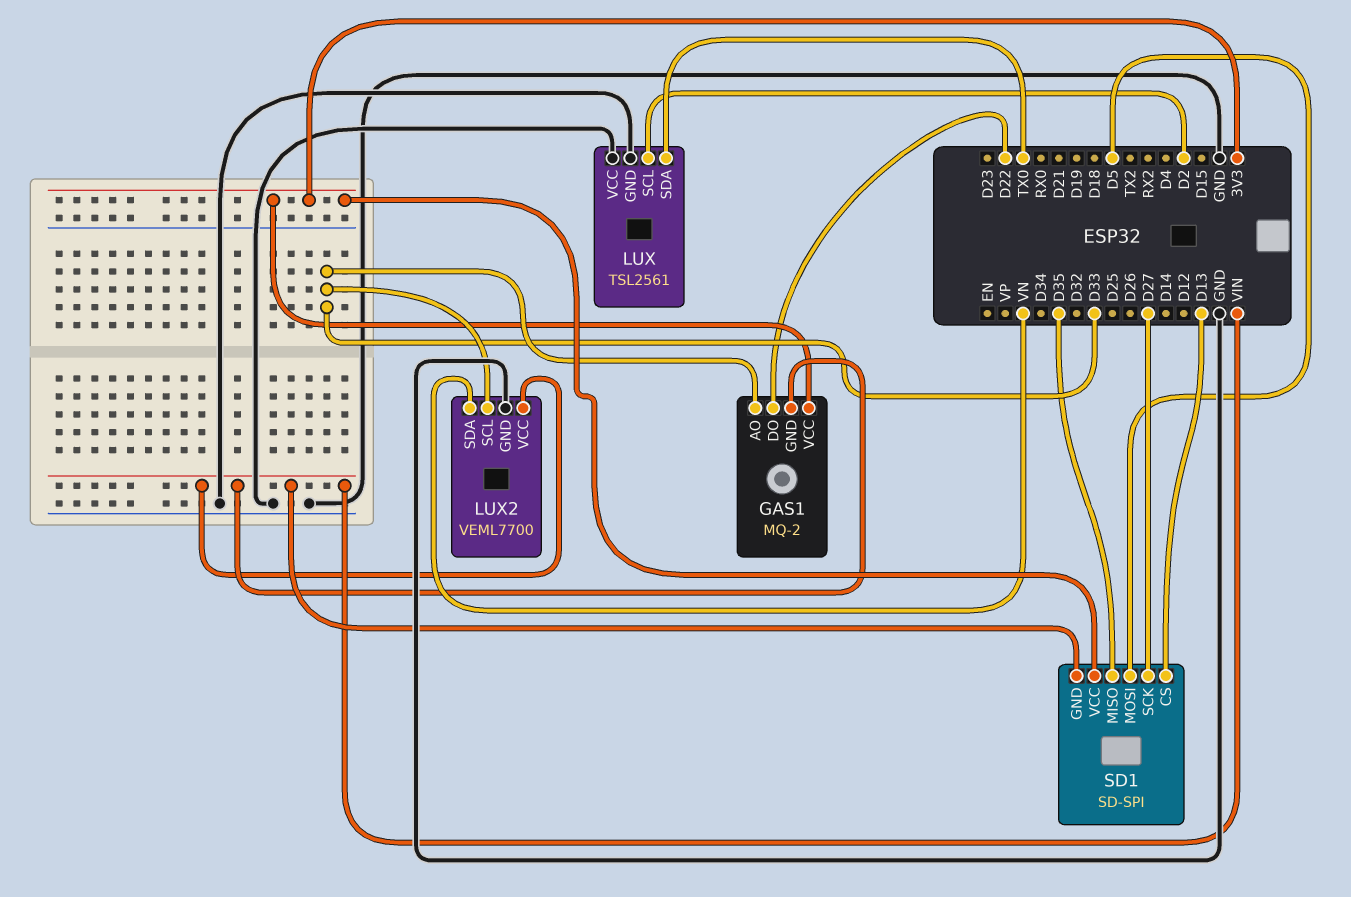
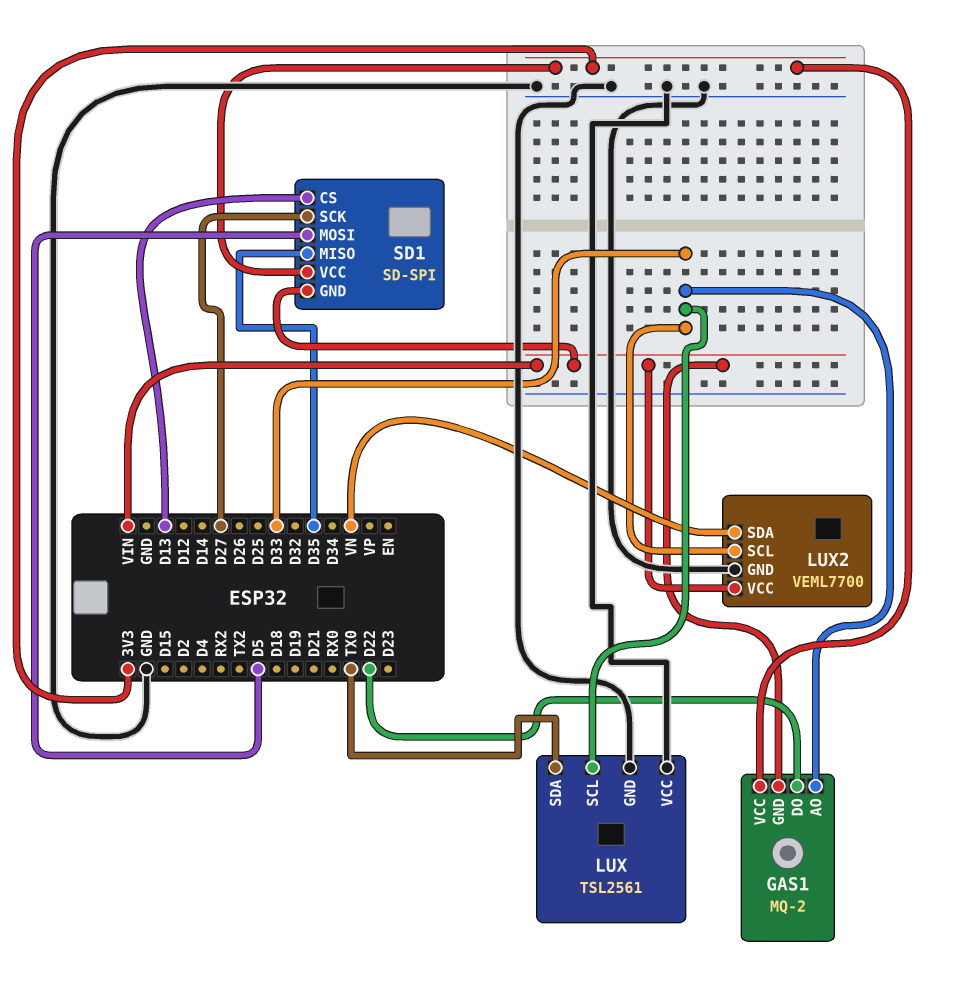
LUX pin SCL: D2 -> D33

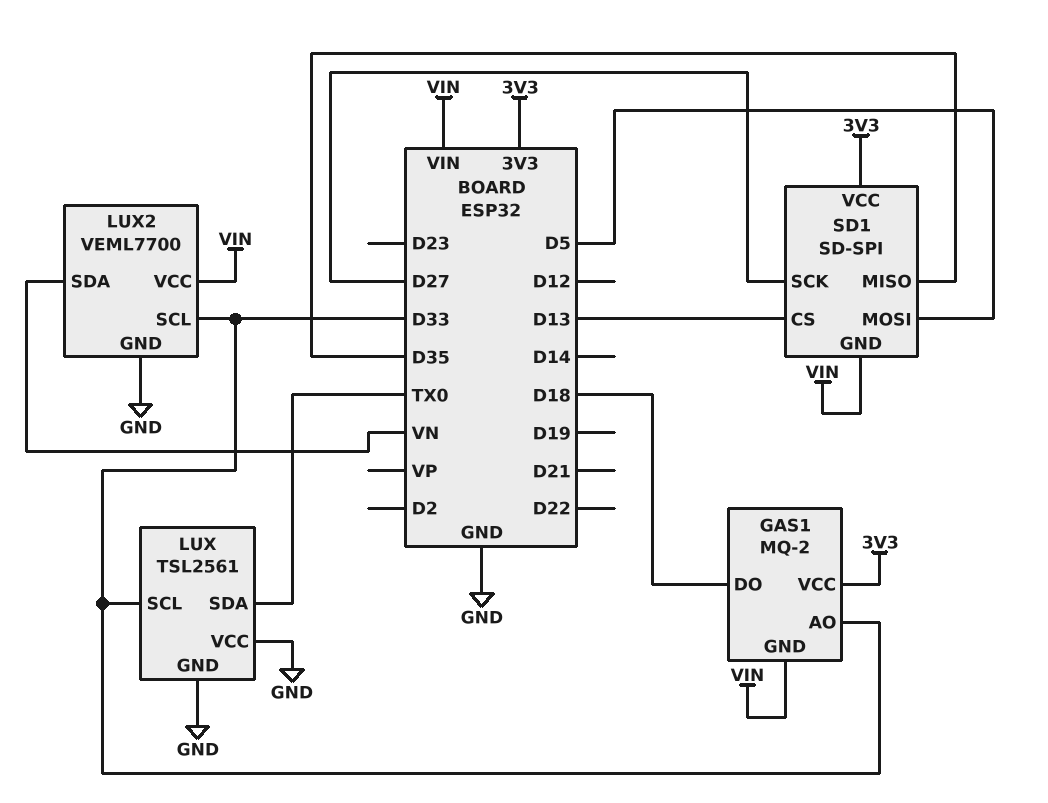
GAS1 pin DO: D22 -> D18

